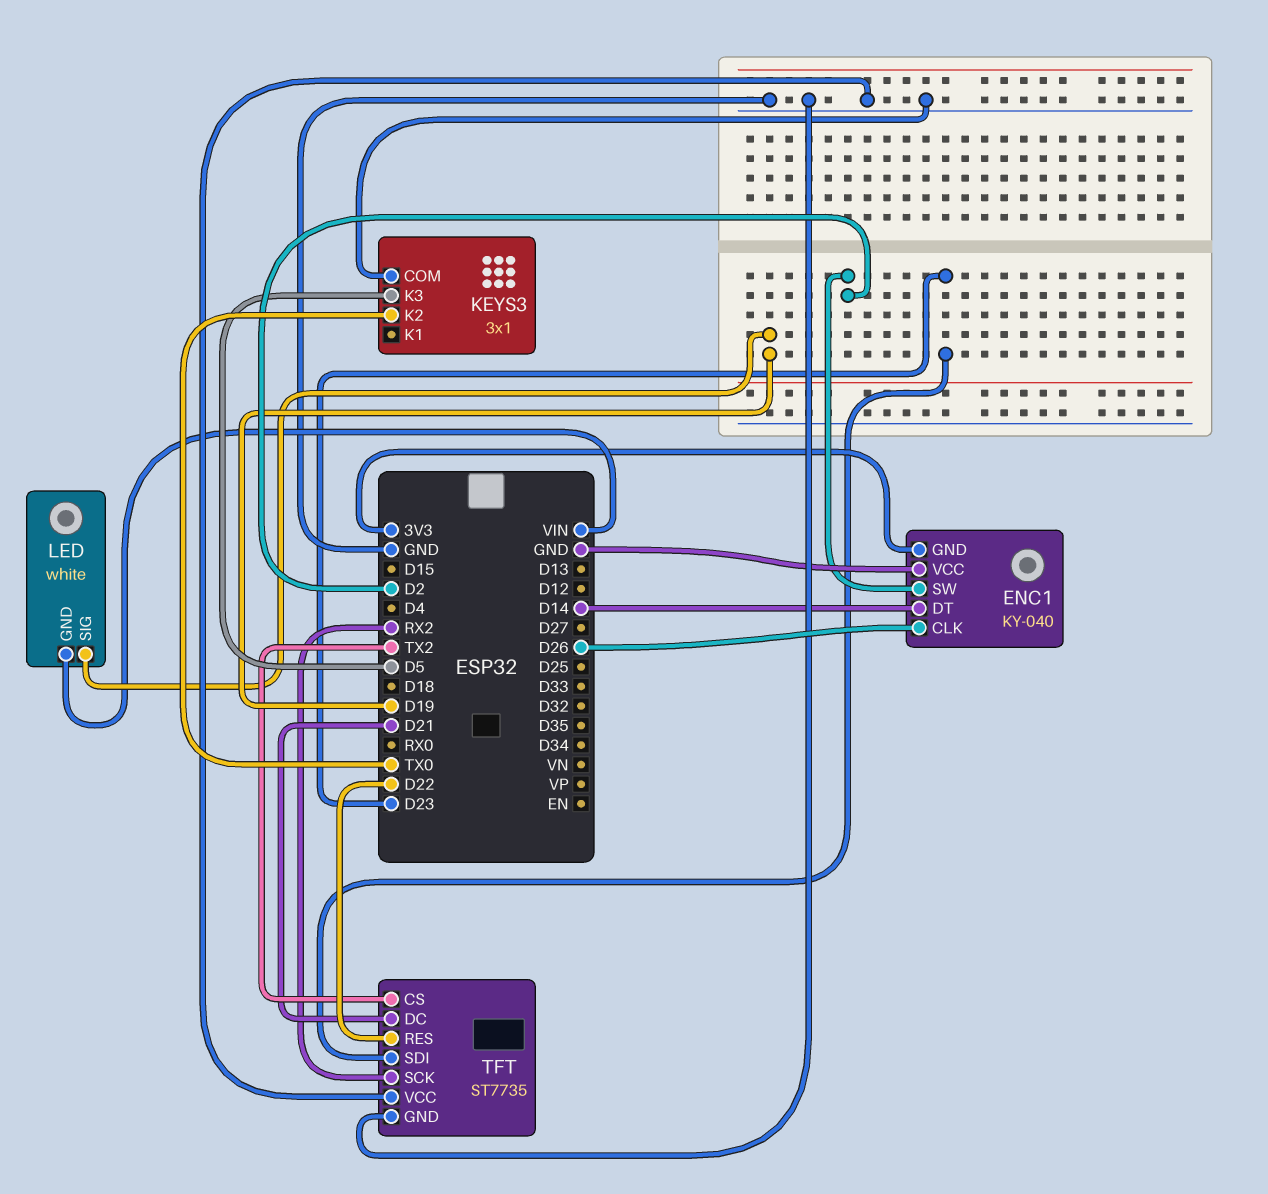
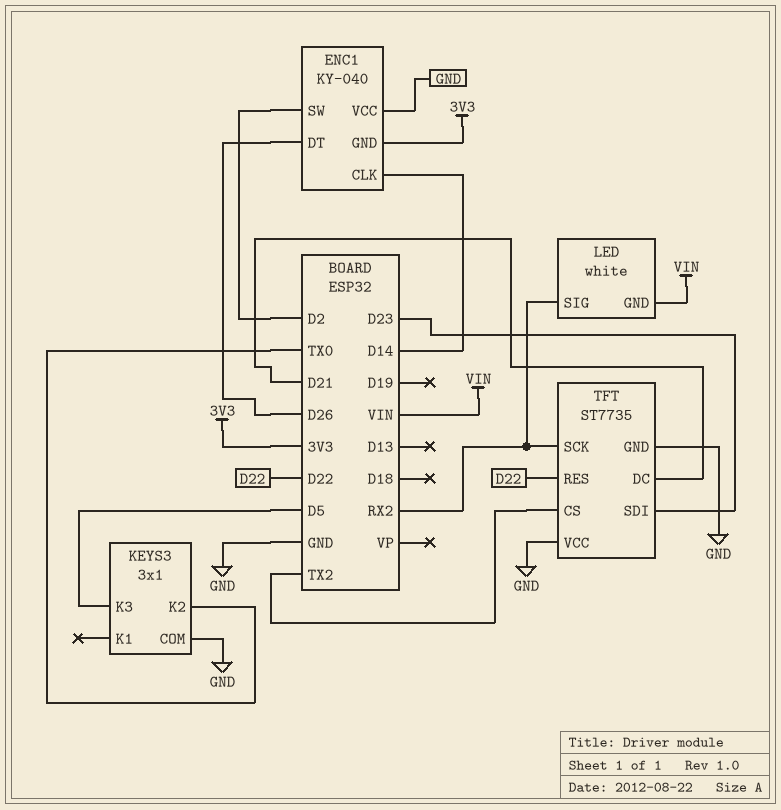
ENC1 pin CLK: D26 -> D14
ENC1 pin DT: D14 -> D26
LED pin SIG: D19 -> RX2

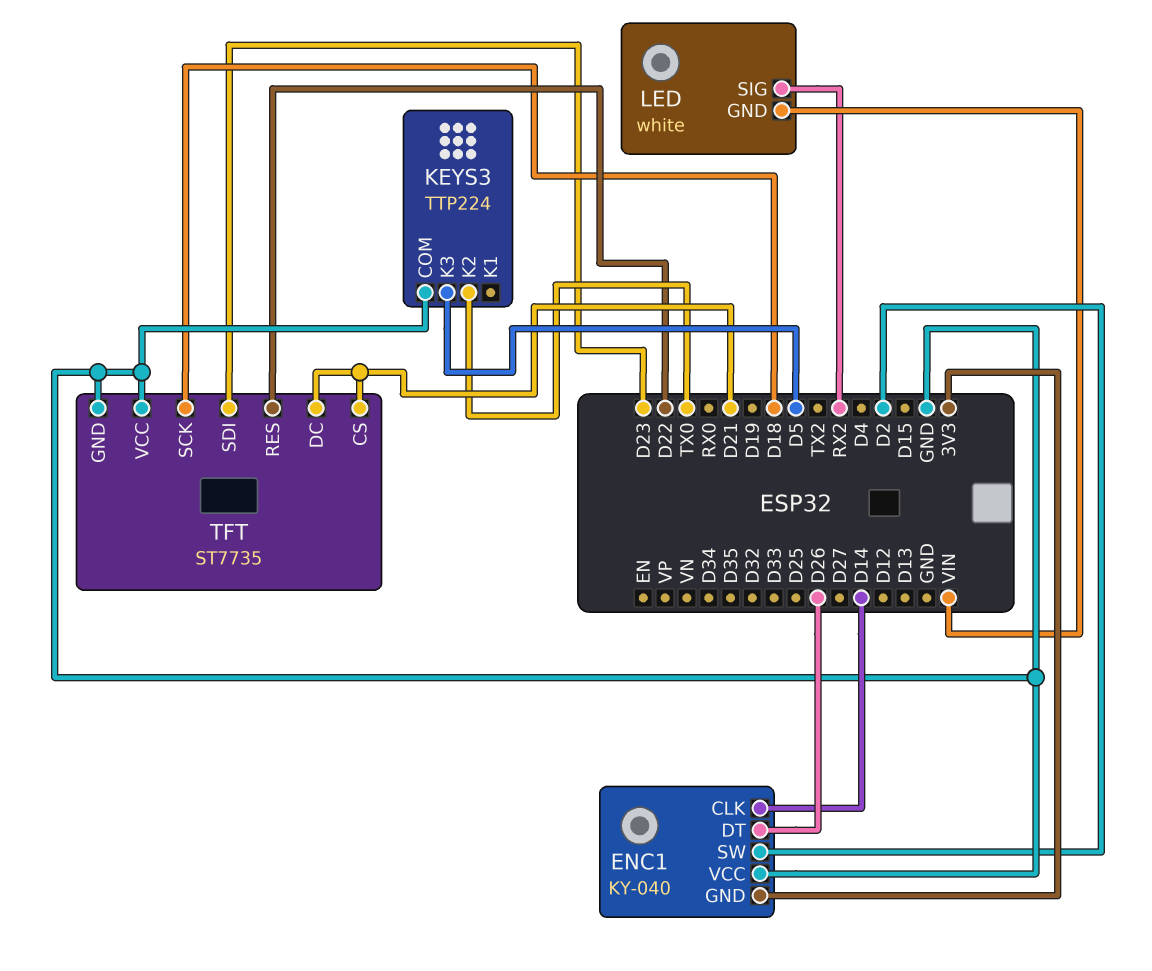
KEYS3: 3x1 -> TTP224
TFT pin CS: TX2 -> D21
TFT pin SCK: RX2 -> D18

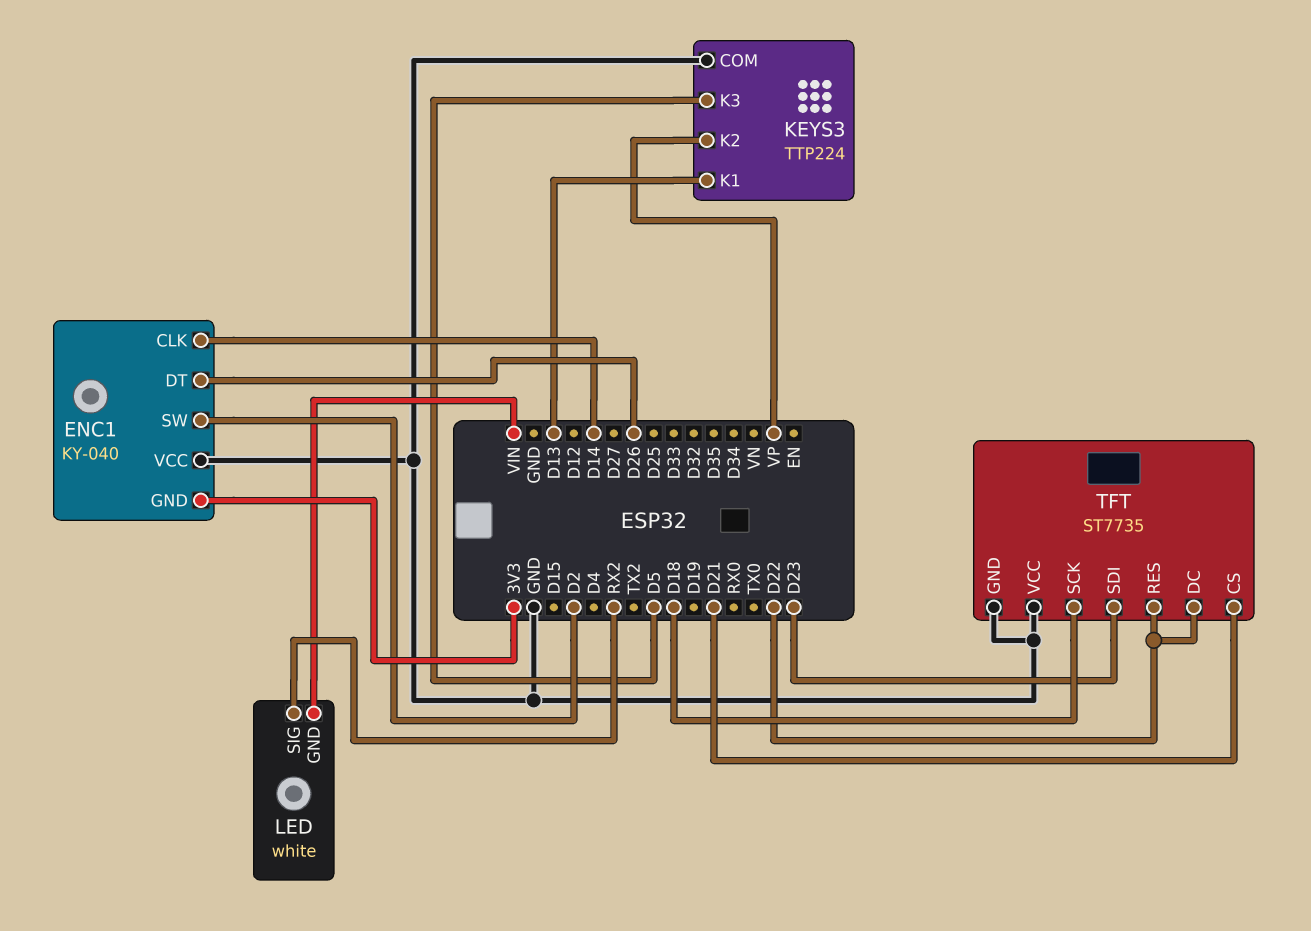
KEYS3 pin K1: none -> D13
KEYS3 pin K2: TX0 -> VP
TFT pin DC: D21 -> D22

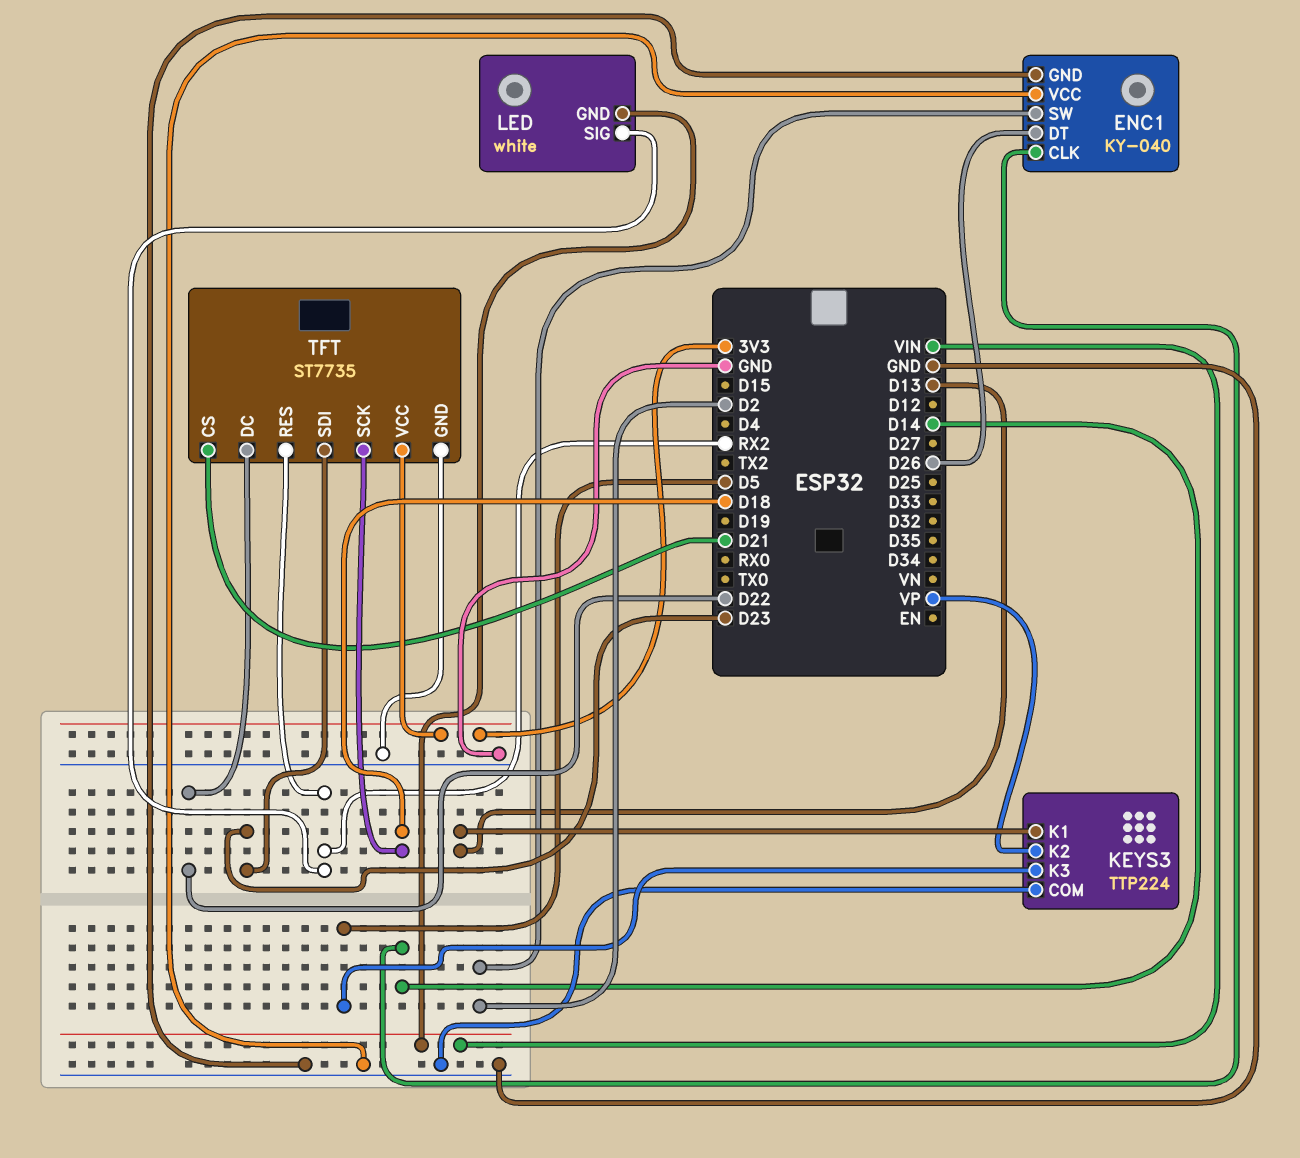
ENC1 pin GND: 3V3 -> GND
TFT pin RES: D22 -> RX2
TFT pin VCC: GND -> 3V3

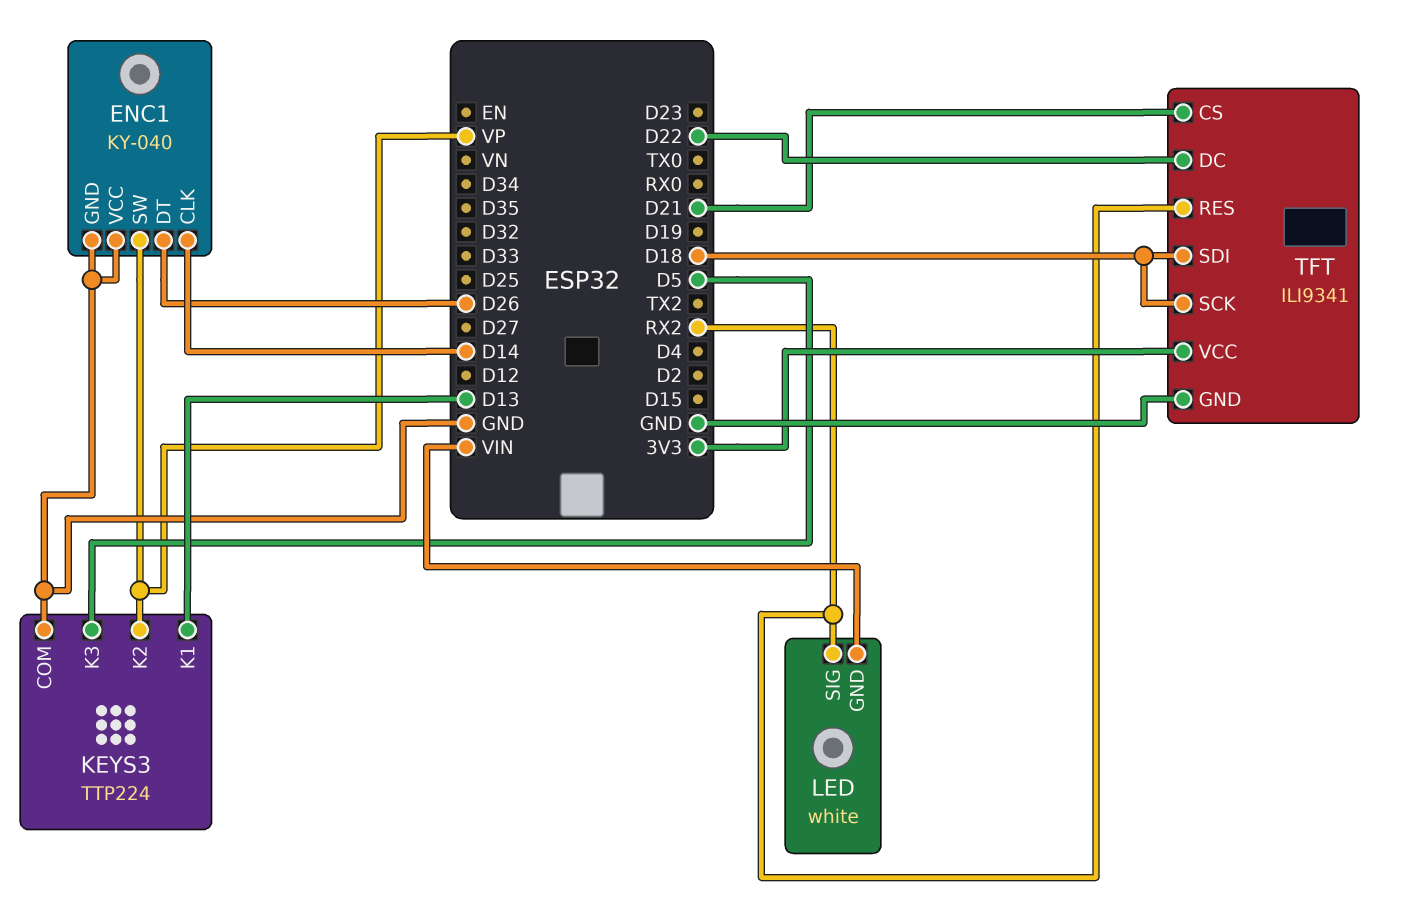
ENC1 pin SW: D2 -> VP
TFT: ST7735 -> ILI9341
TFT pin SDI: D23 -> D18

